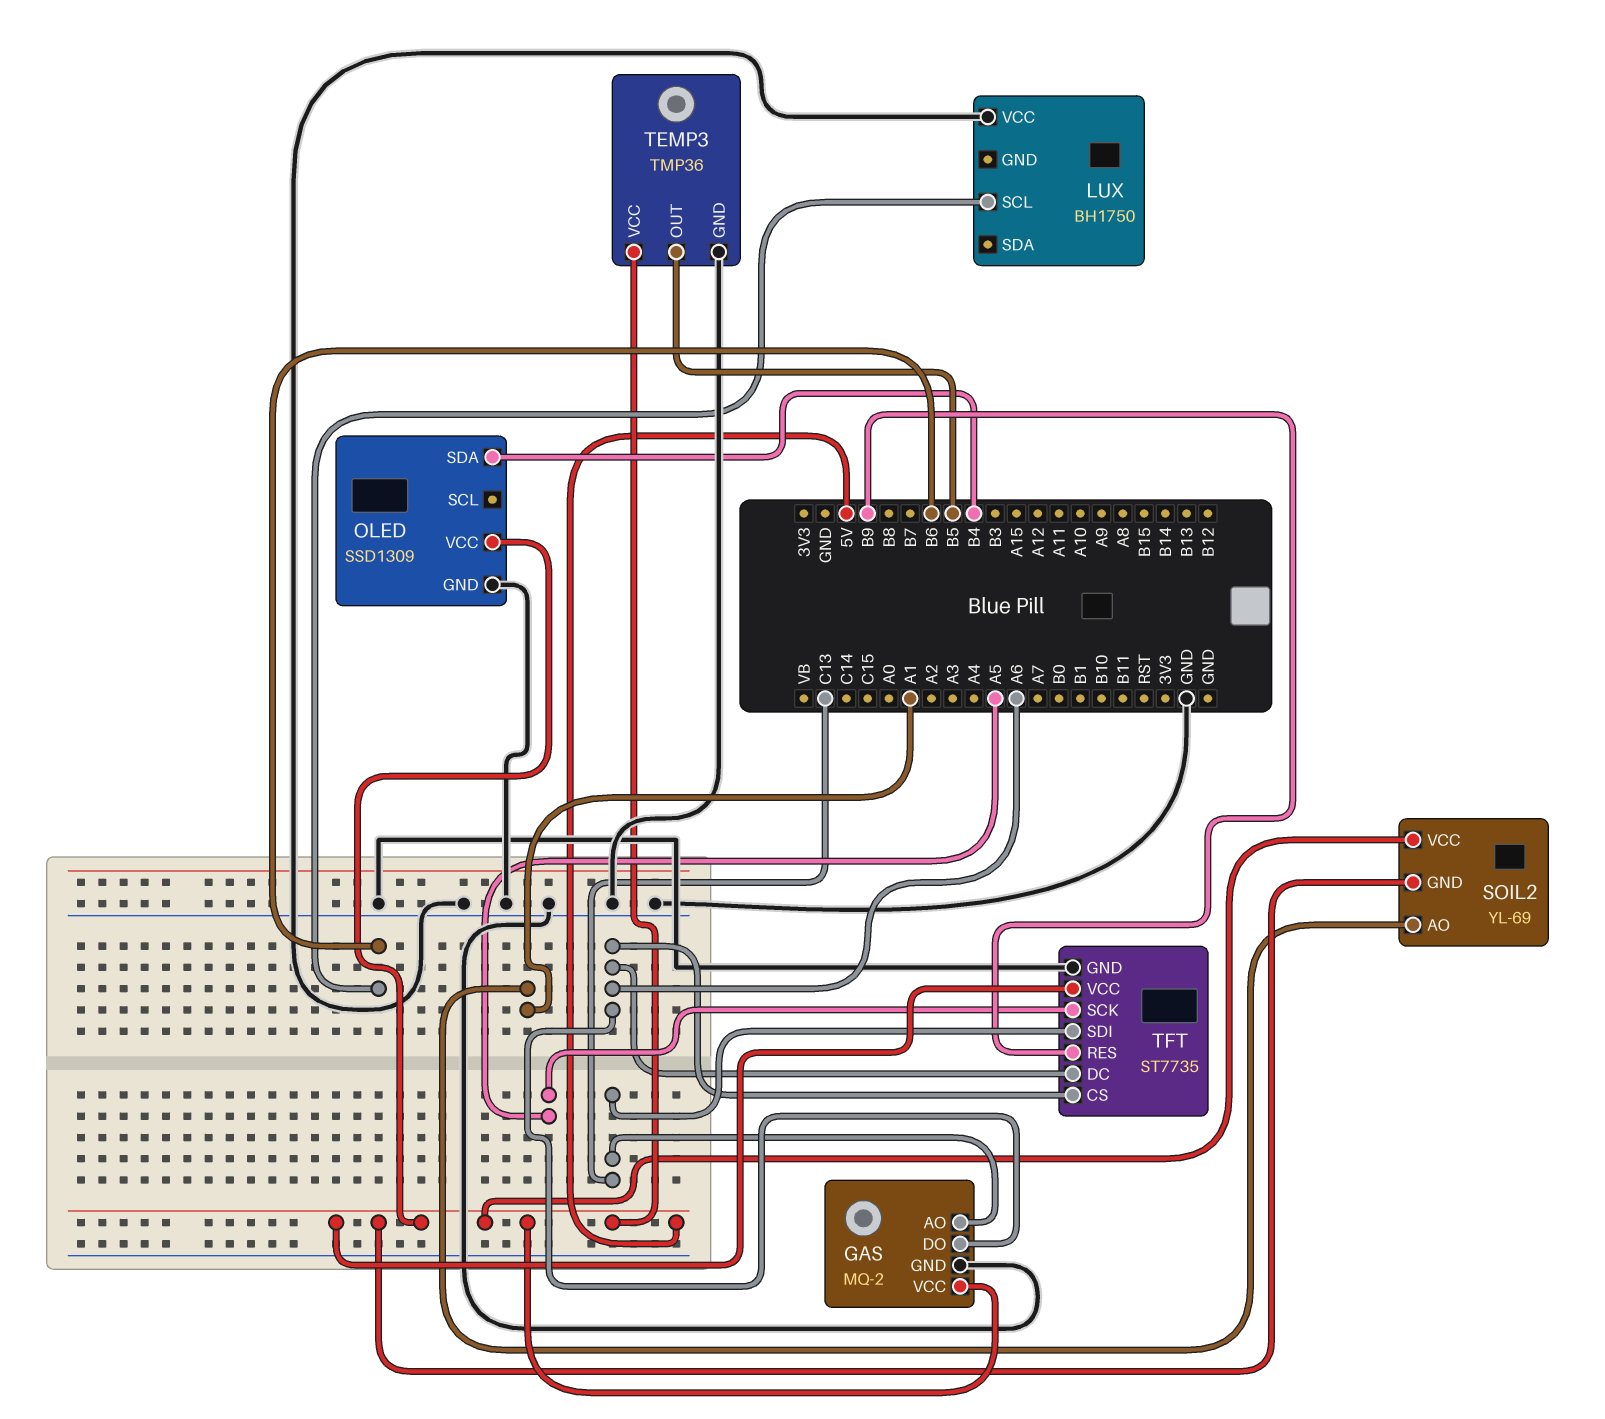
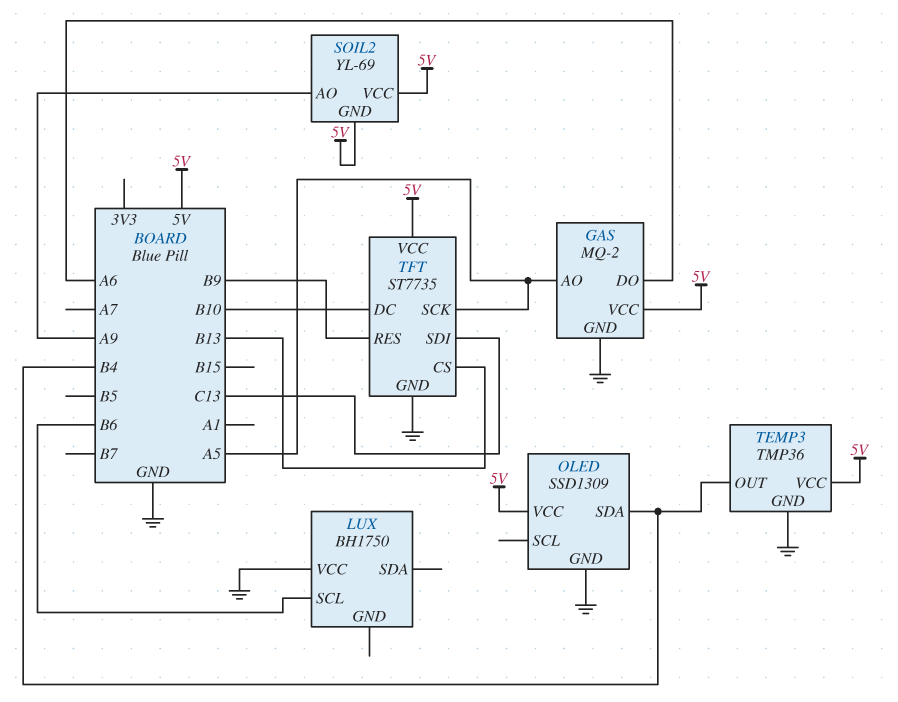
GAS pin AO: C13 -> A5
SOIL2 pin AO: A1 -> A9
TEMP3 pin OUT: B5 -> B4
TFT pin CS: A6 -> B13
TFT pin DC: A6 -> B10

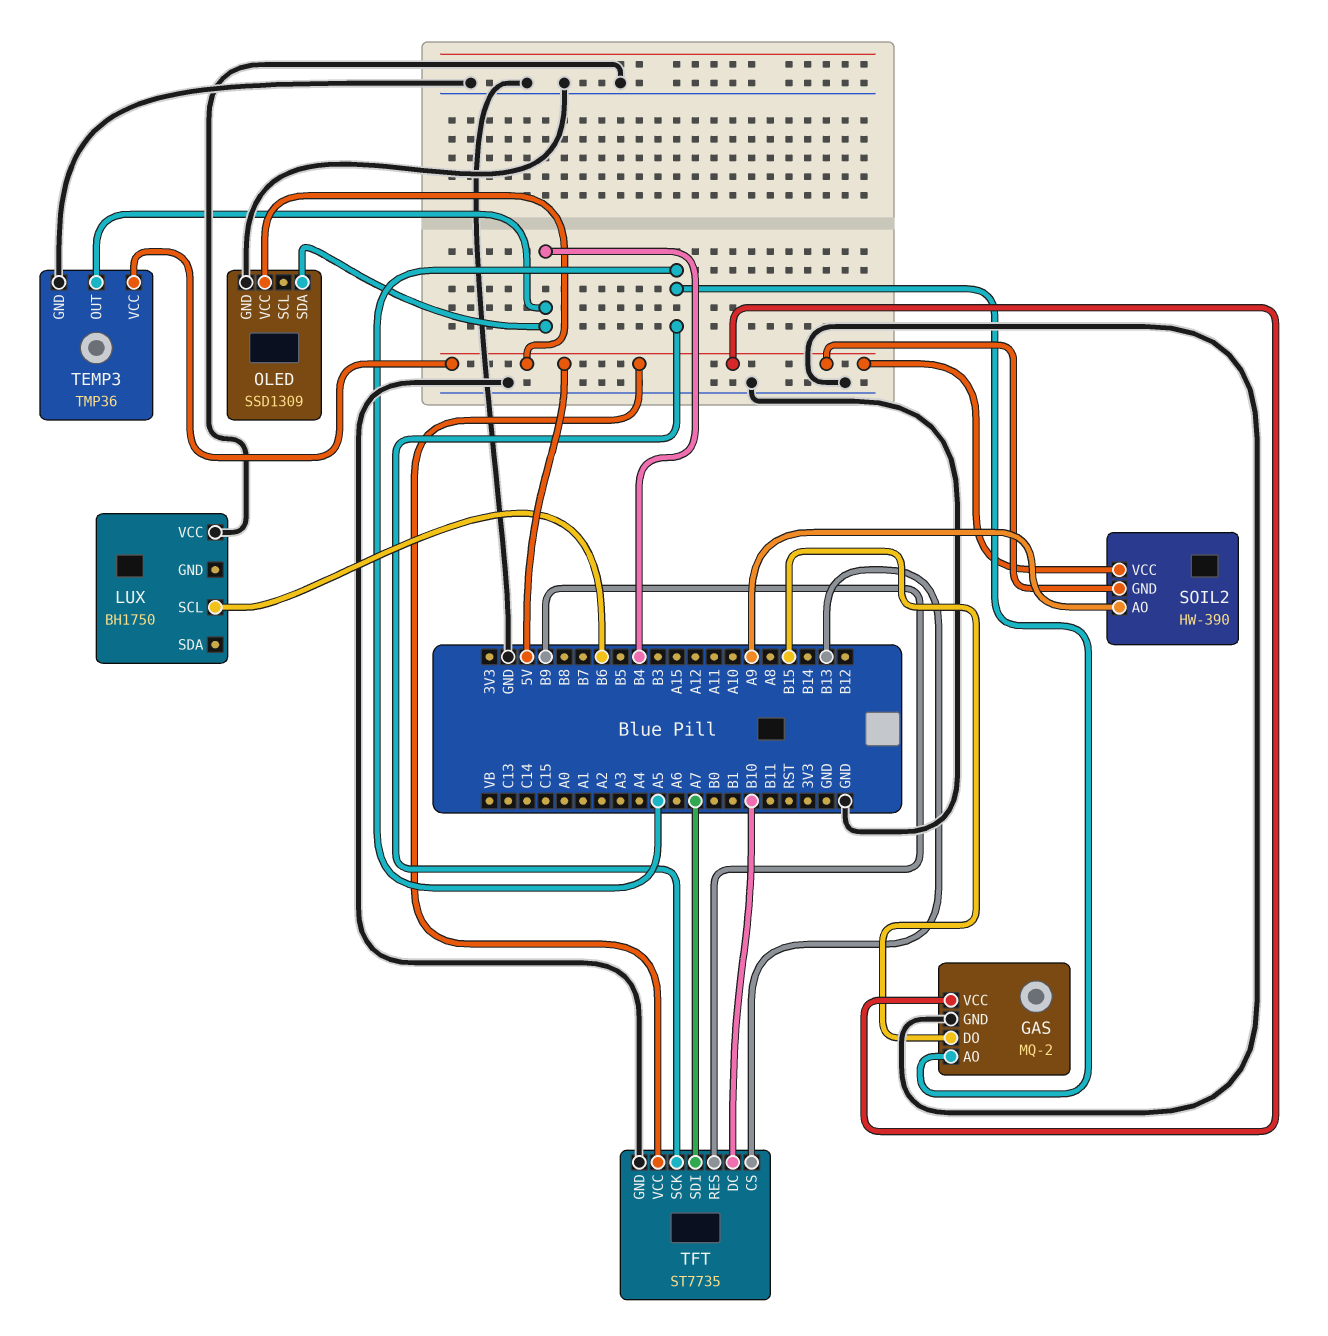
GAS pin DO: A6 -> B15
SOIL2: YL-69 -> HW-390
TFT pin SDI: C13 -> A7

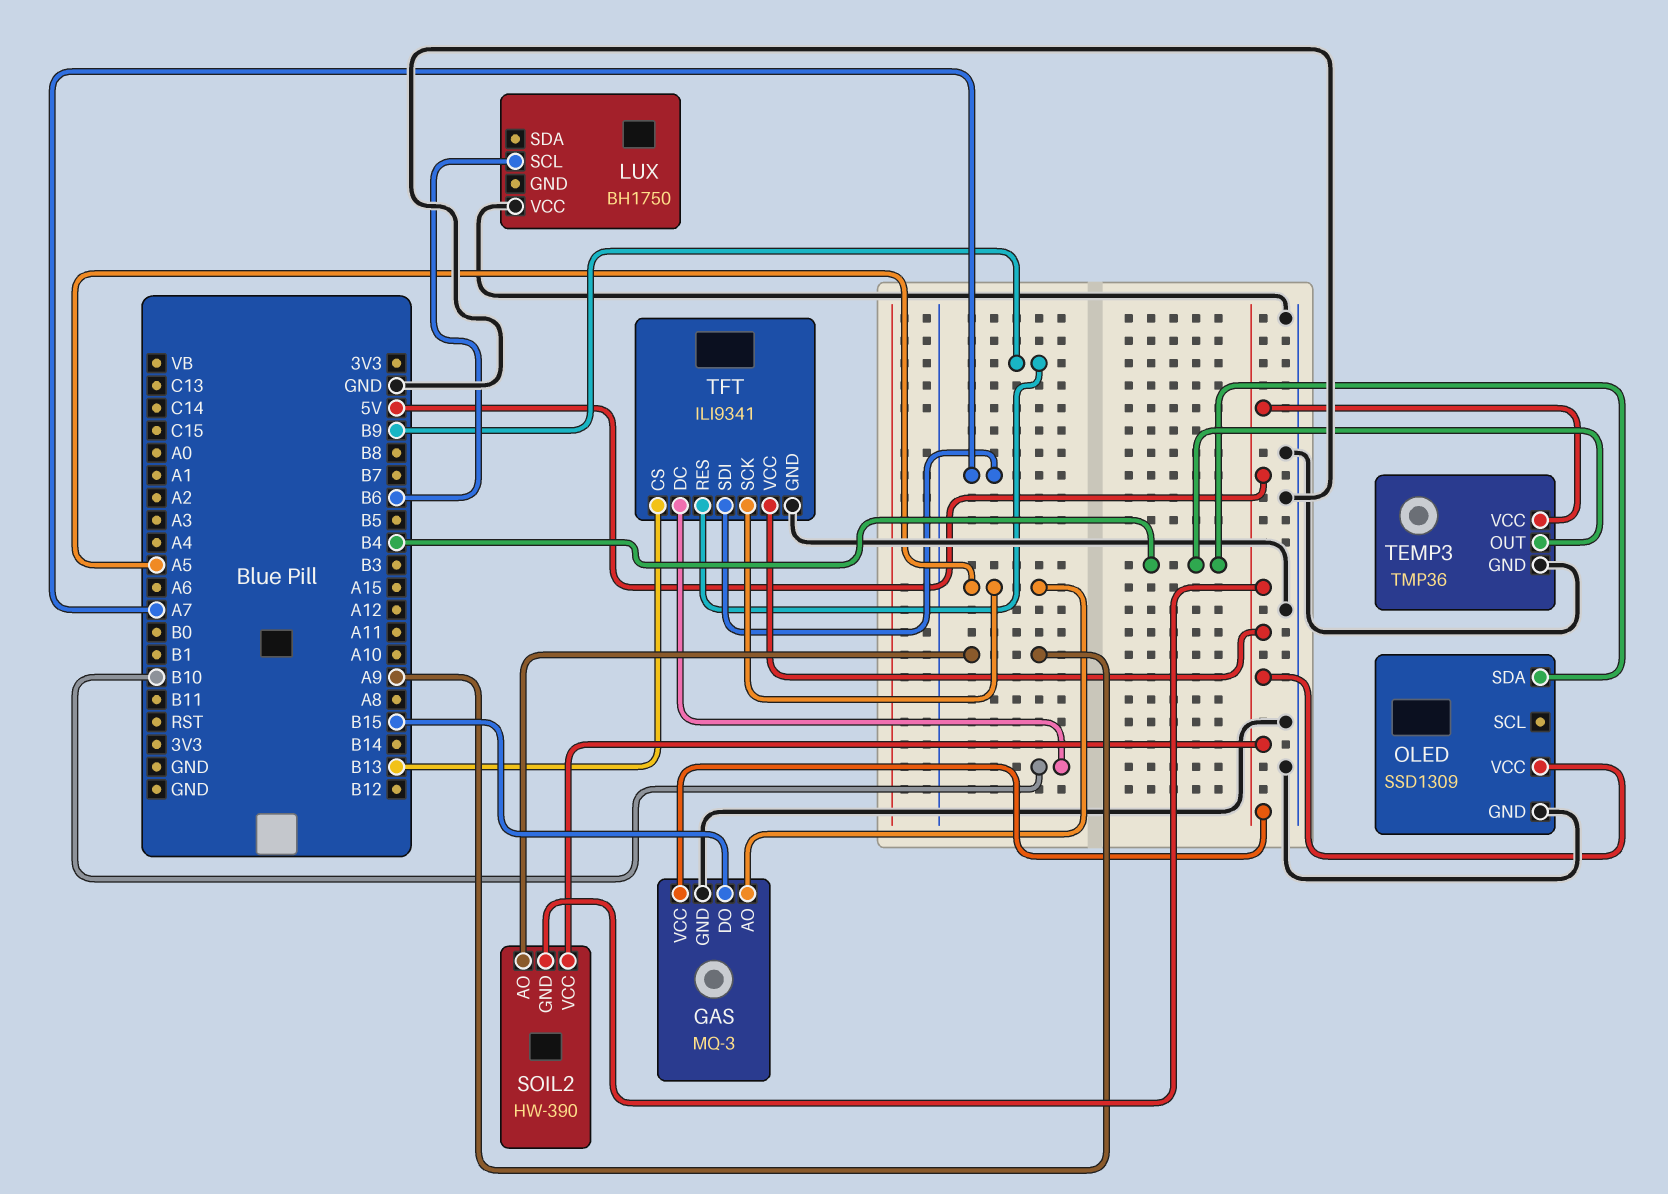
GAS: MQ-2 -> MQ-3
TFT: ST7735 -> ILI9341

